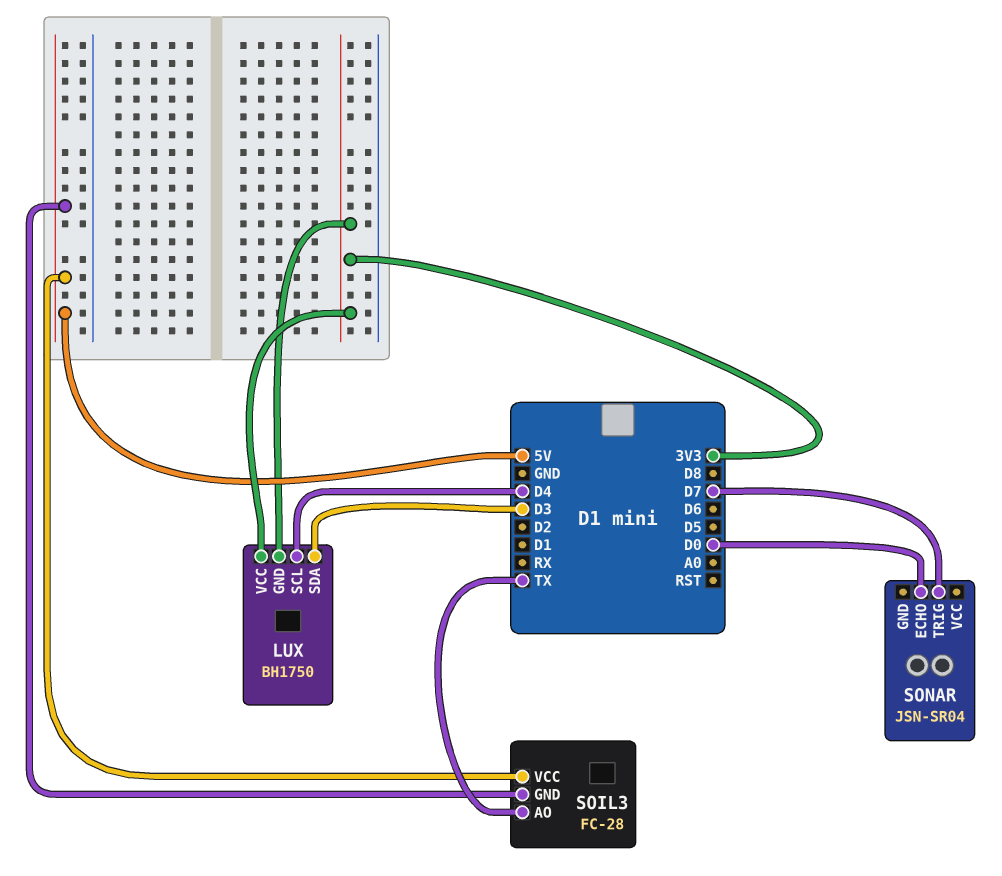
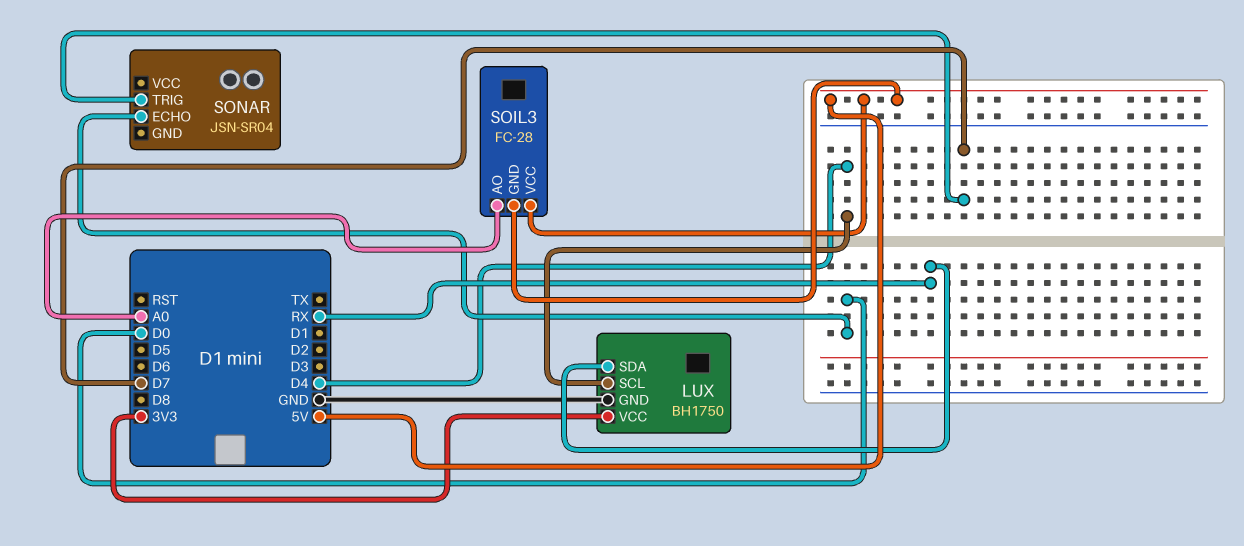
LUX pin GND: 3V3 -> GND
LUX pin SDA: D3 -> RX
SOIL3 pin AO: TX -> A0

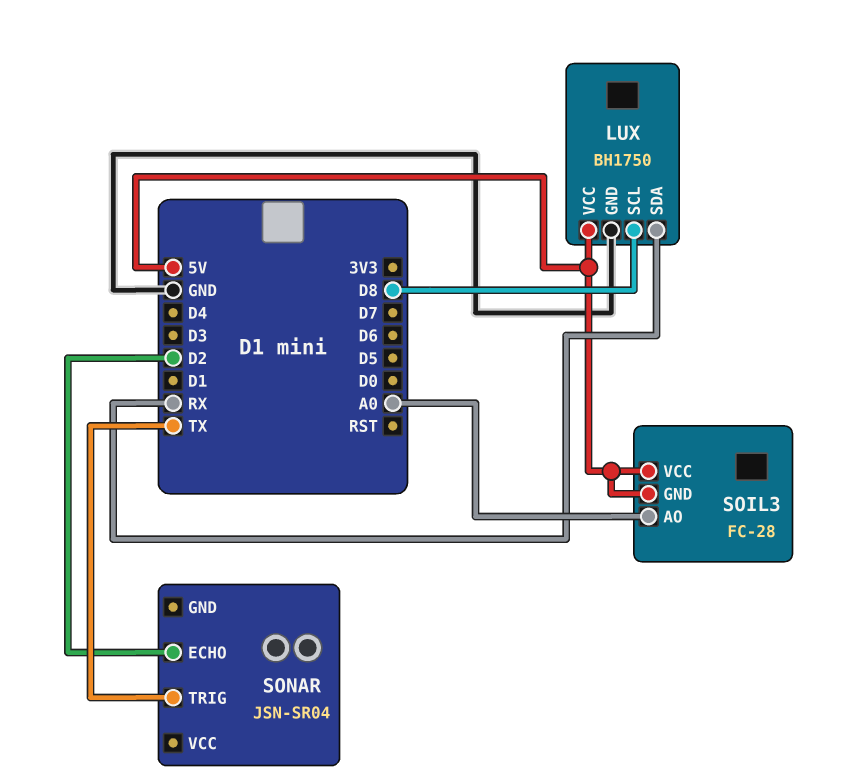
LUX pin SCL: D4 -> D8
LUX pin VCC: 3V3 -> 5V
SONAR pin ECHO: D0 -> D2
SONAR pin TRIG: D7 -> TX

